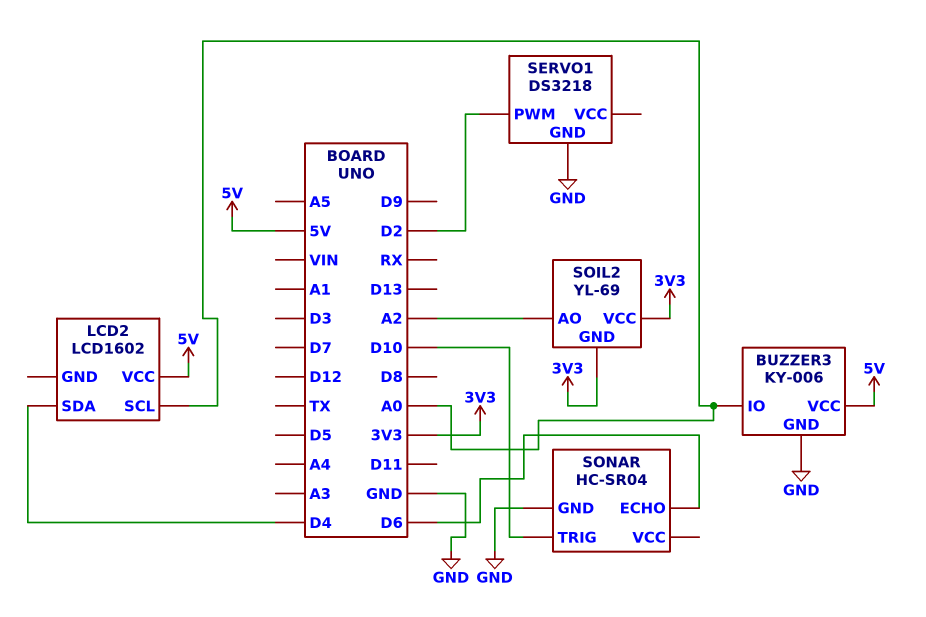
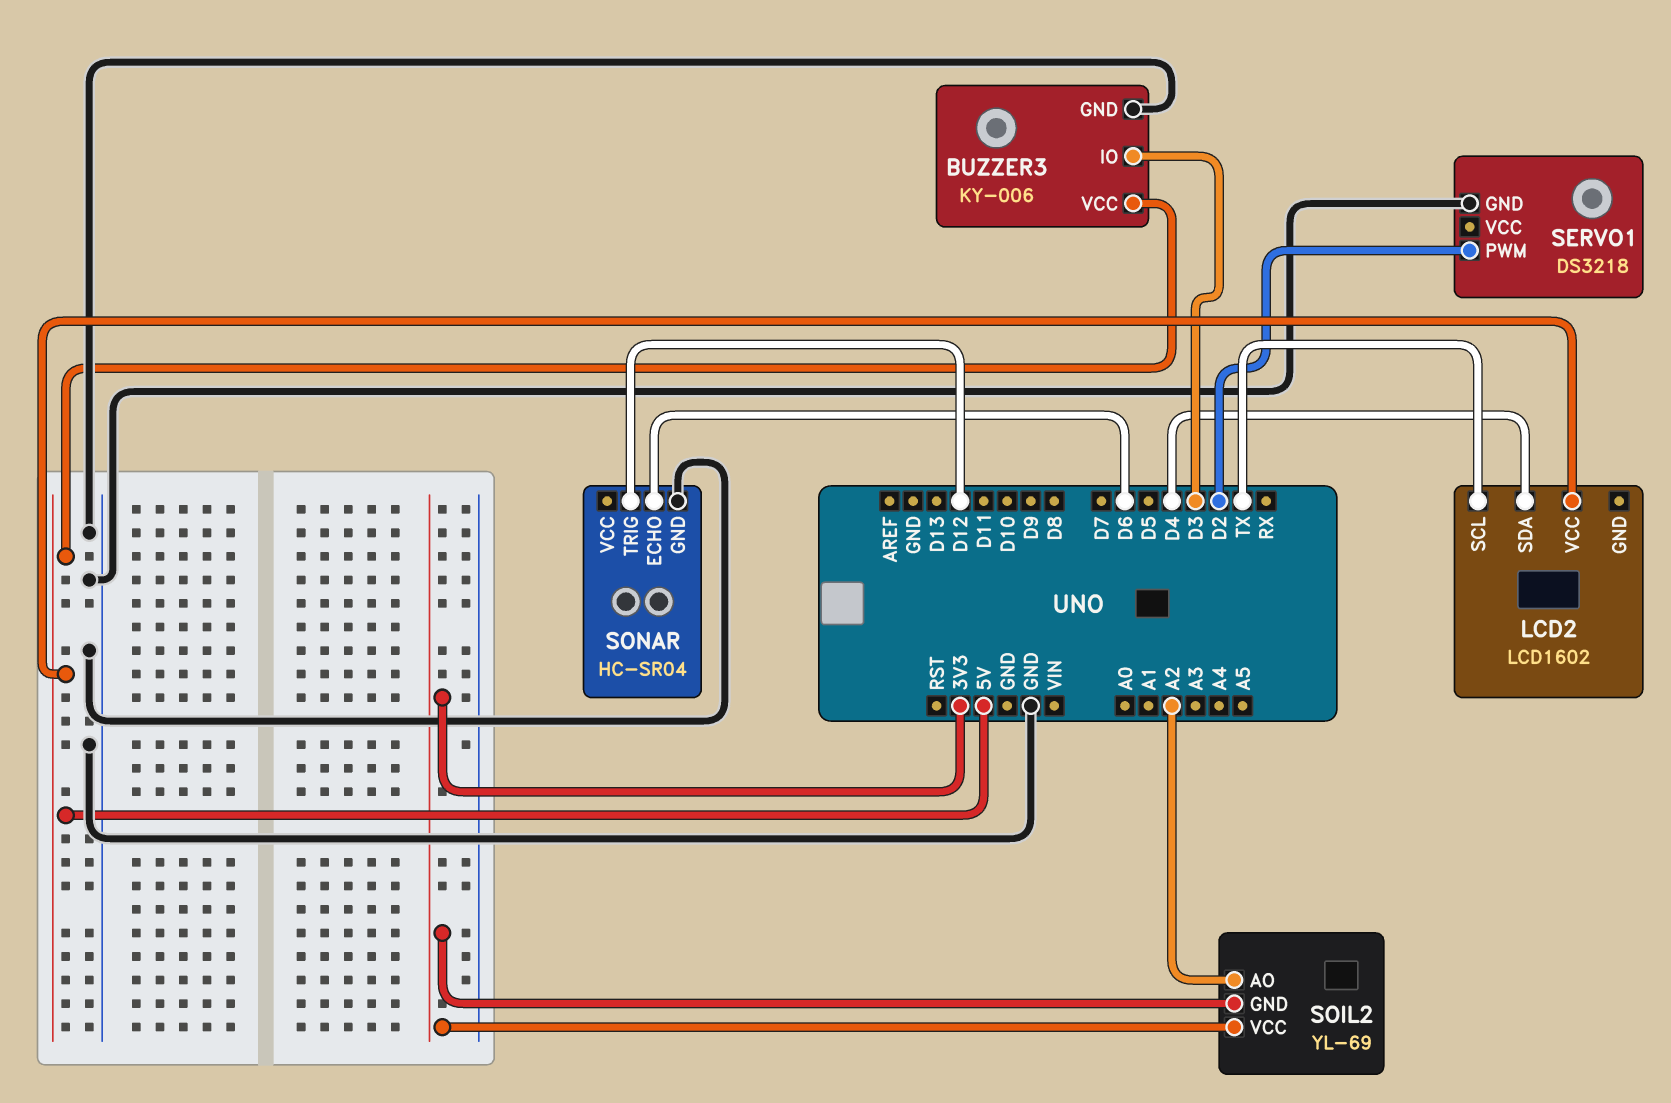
BUZZER3 pin IO: A0 -> D3
LCD2 pin SCL: A0 -> TX
SONAR pin TRIG: D10 -> D12

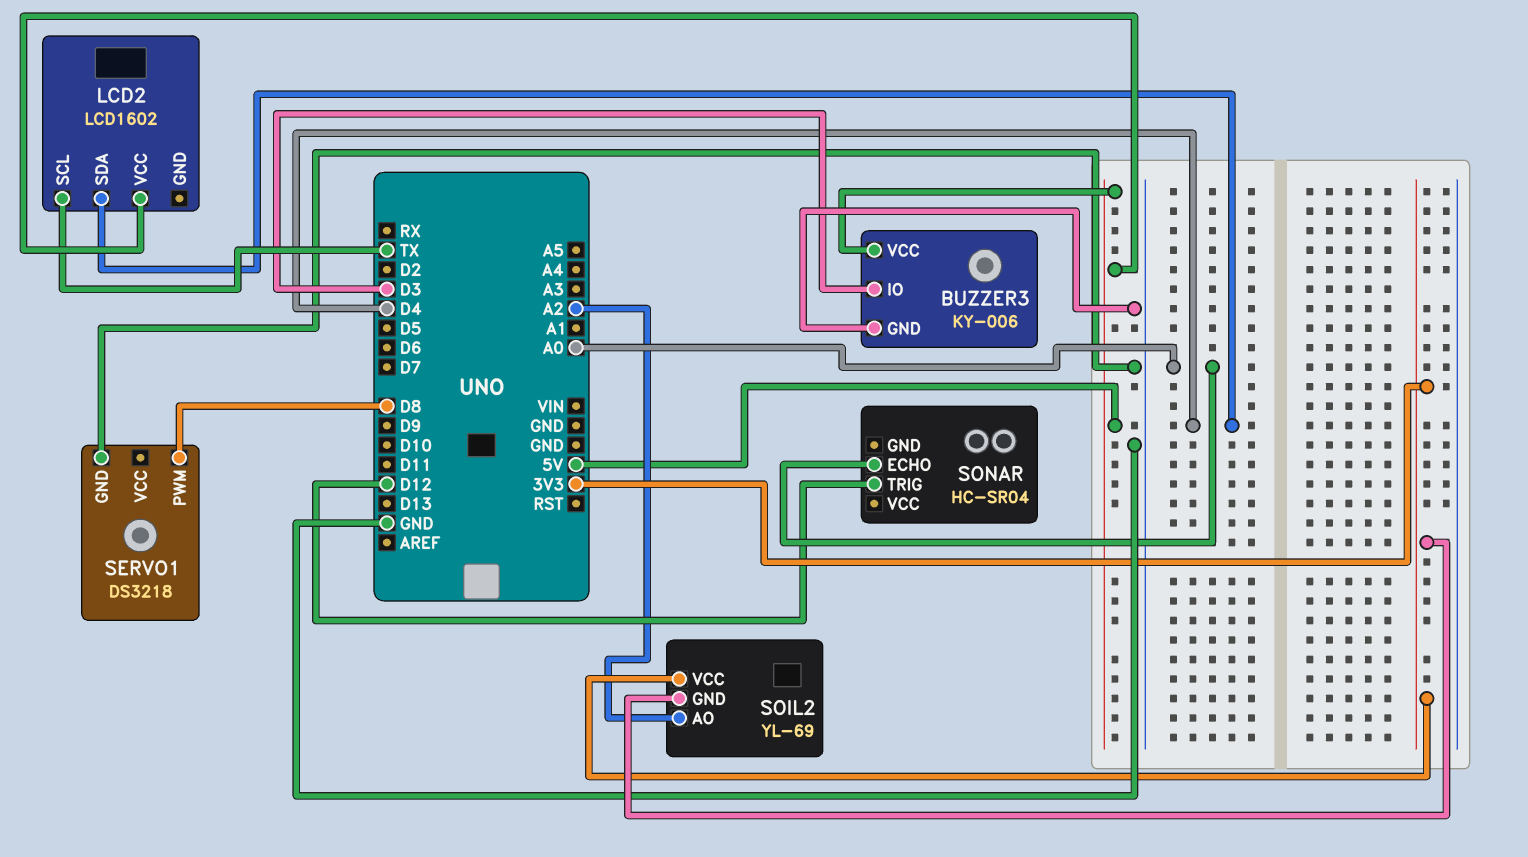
SERVO1 pin PWM: D2 -> D8
SONAR pin ECHO: D6 -> A0
SONAR pin GND: GND -> none

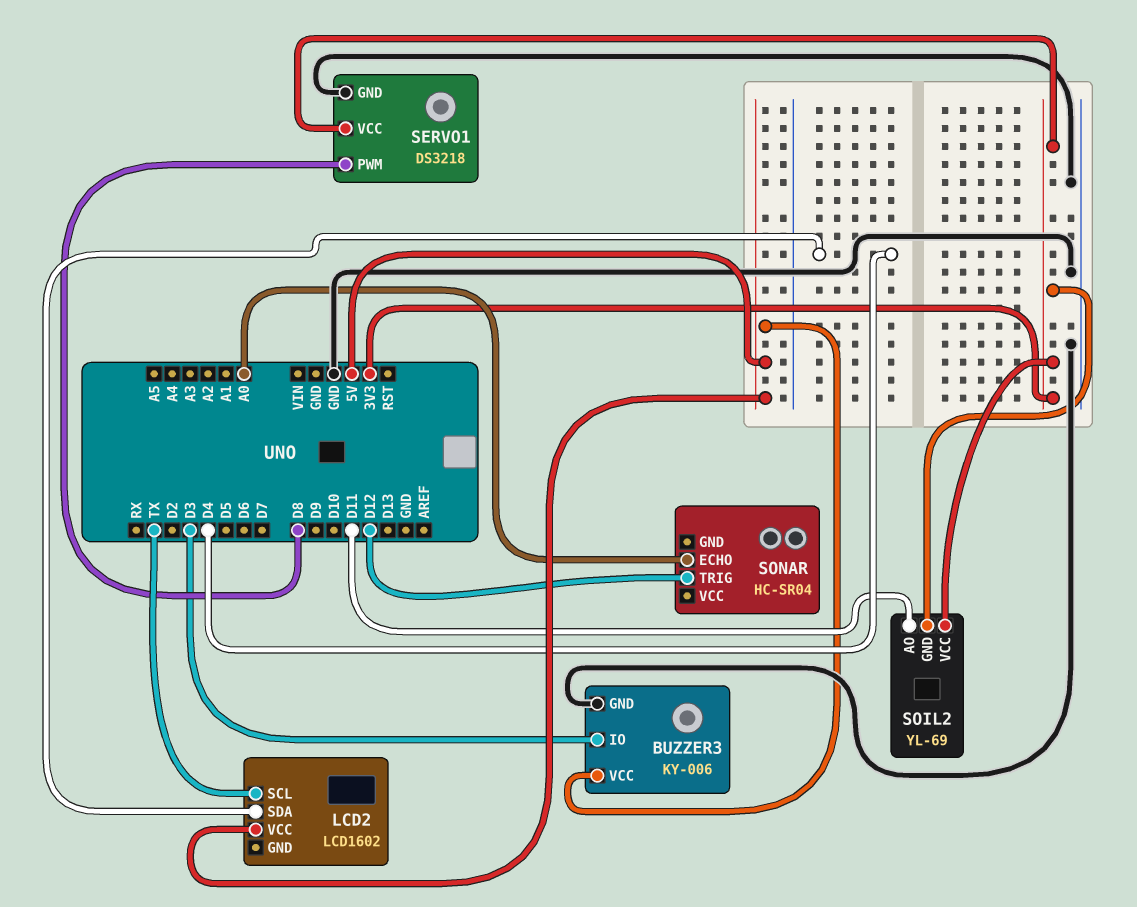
SERVO1 pin VCC: none -> 3V3
SOIL2 pin AO: A2 -> D11

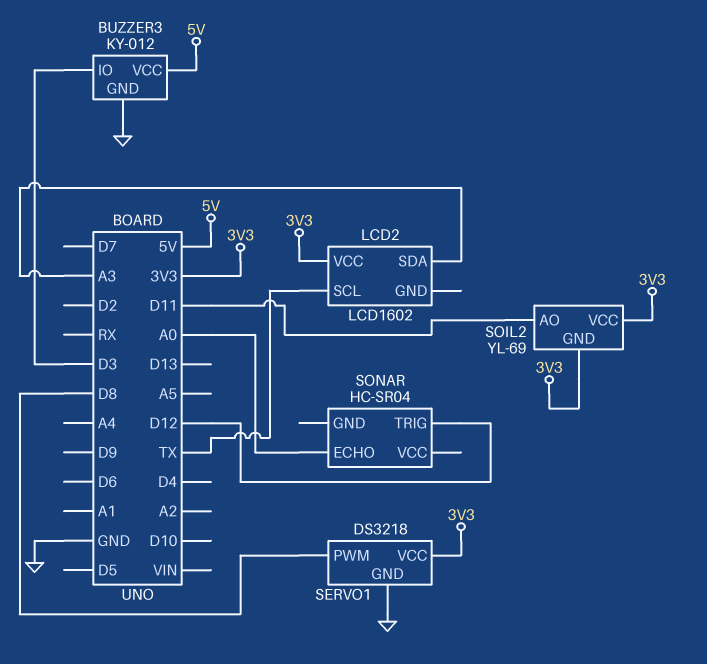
BUZZER3: KY-006 -> KY-012
LCD2 pin SDA: D4 -> A3
LCD2 pin VCC: 5V -> 3V3

